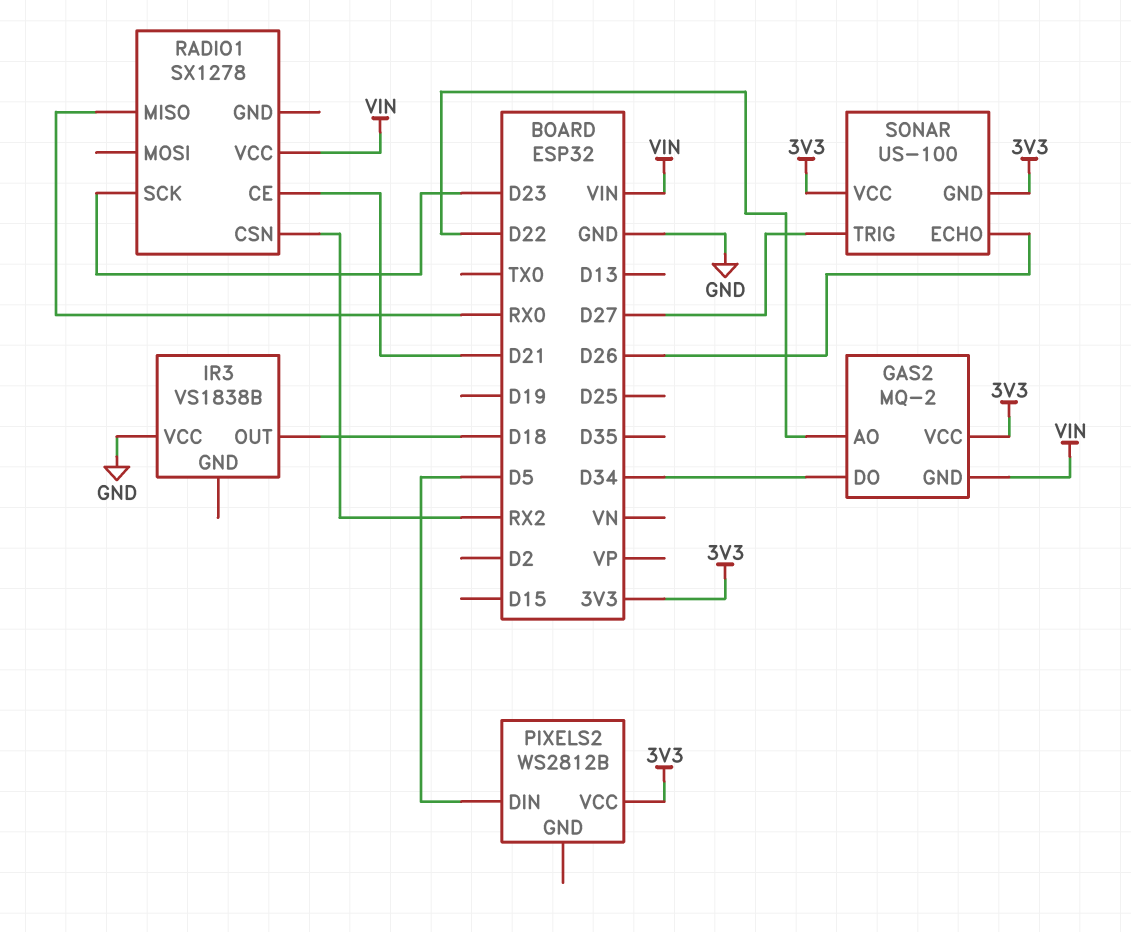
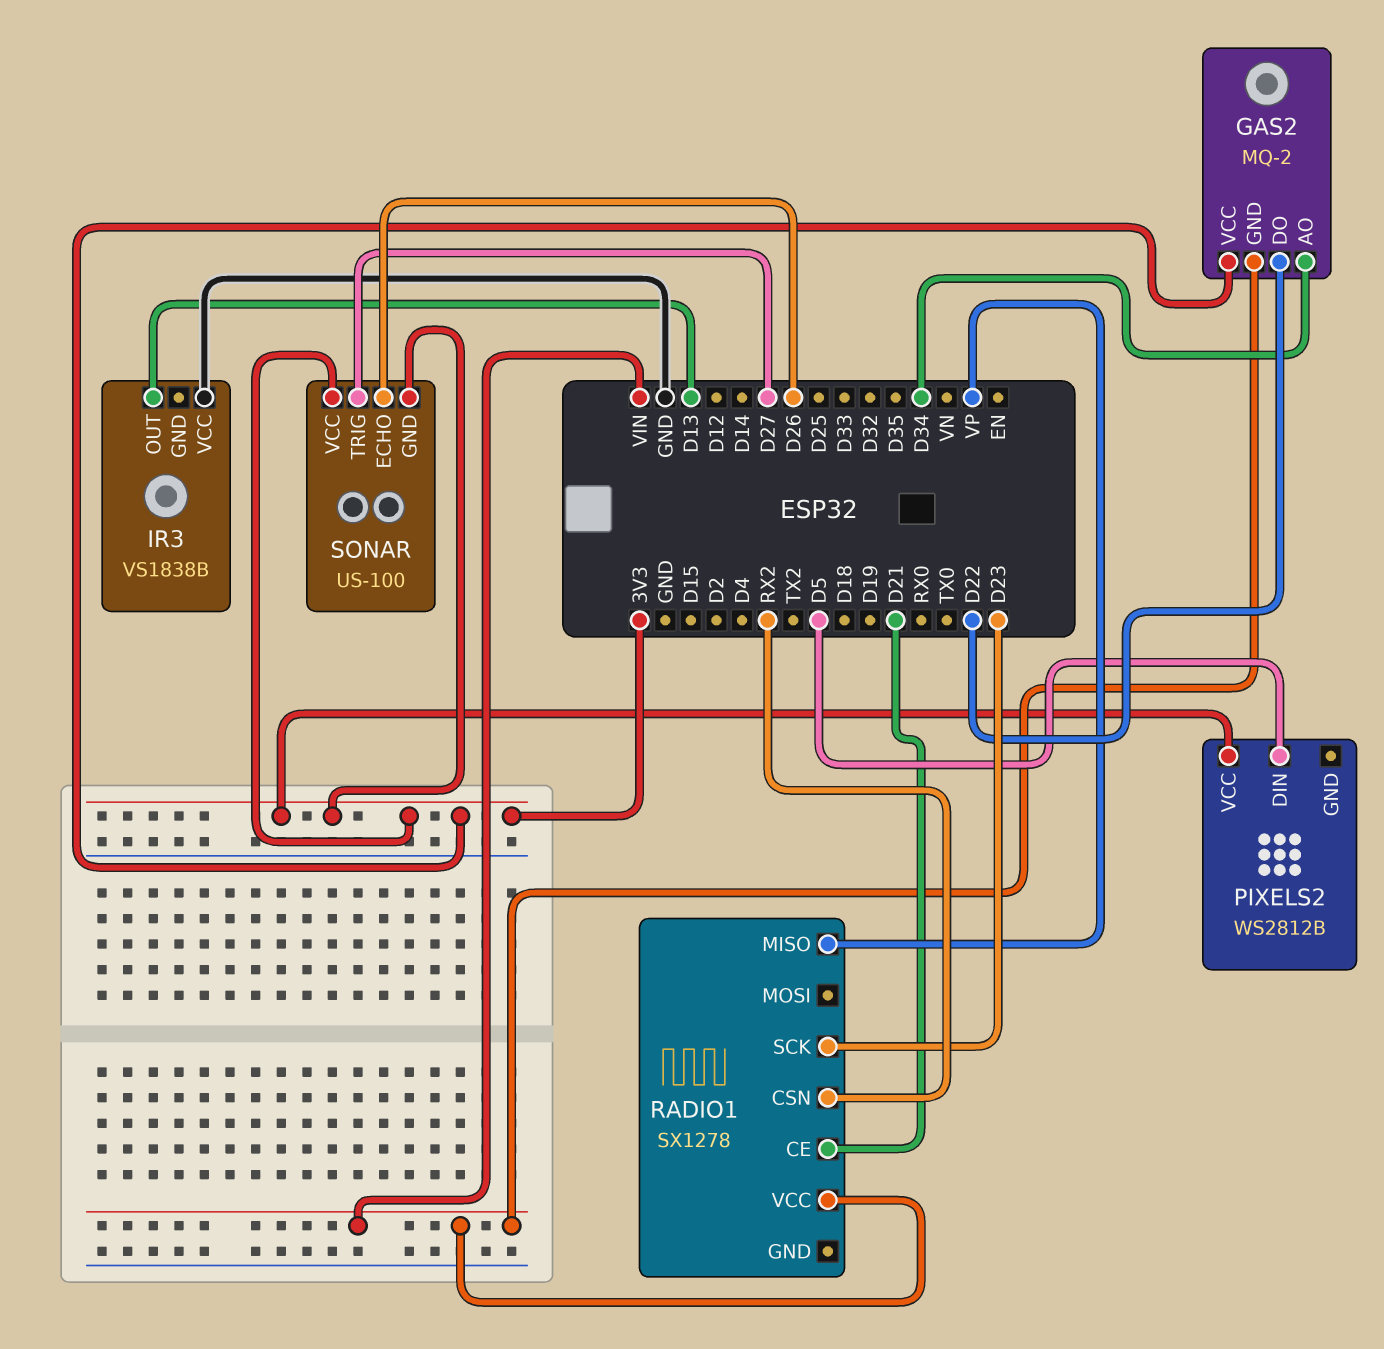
GAS2 pin AO: D22 -> D34
GAS2 pin DO: D34 -> D22
IR3 pin OUT: D18 -> D13
RADIO1 pin MISO: RX0 -> VP

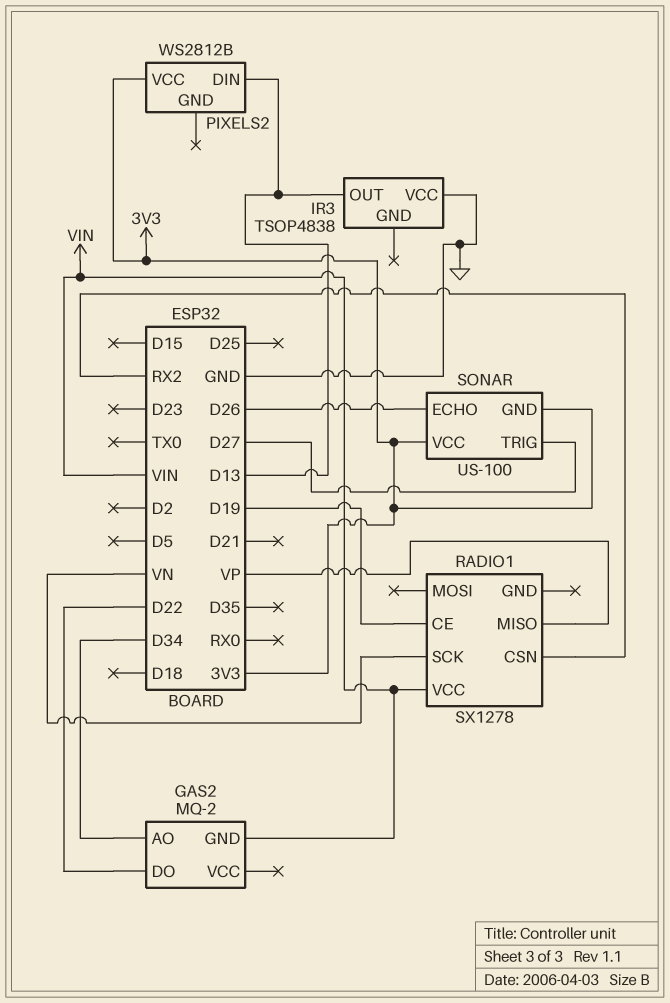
GAS2 pin VCC: 3V3 -> none
IR3: VS1838B -> TSOP4838
PIXELS2 pin DIN: D5 -> D13
RADIO1 pin CE: D21 -> D19
RADIO1 pin SCK: D23 -> VN

